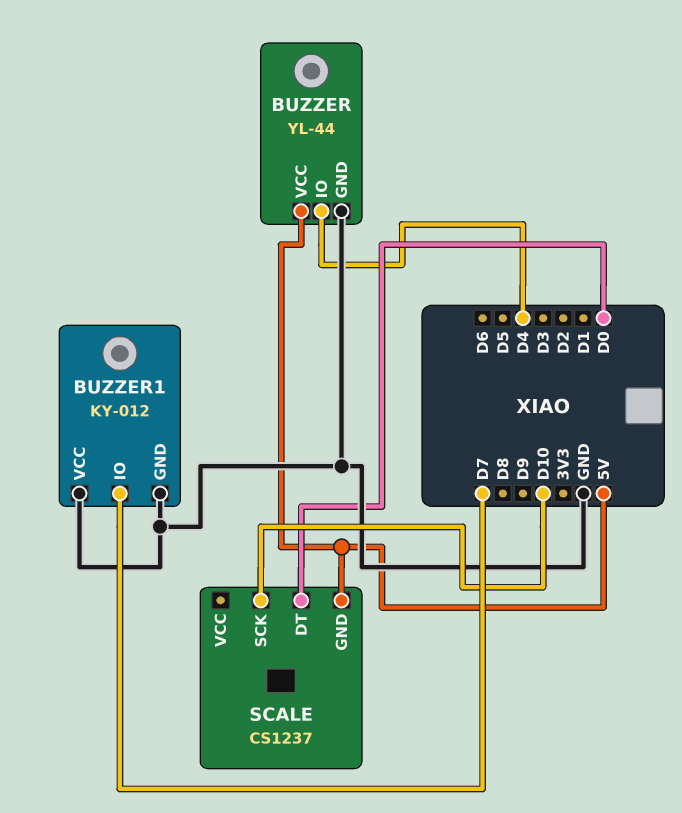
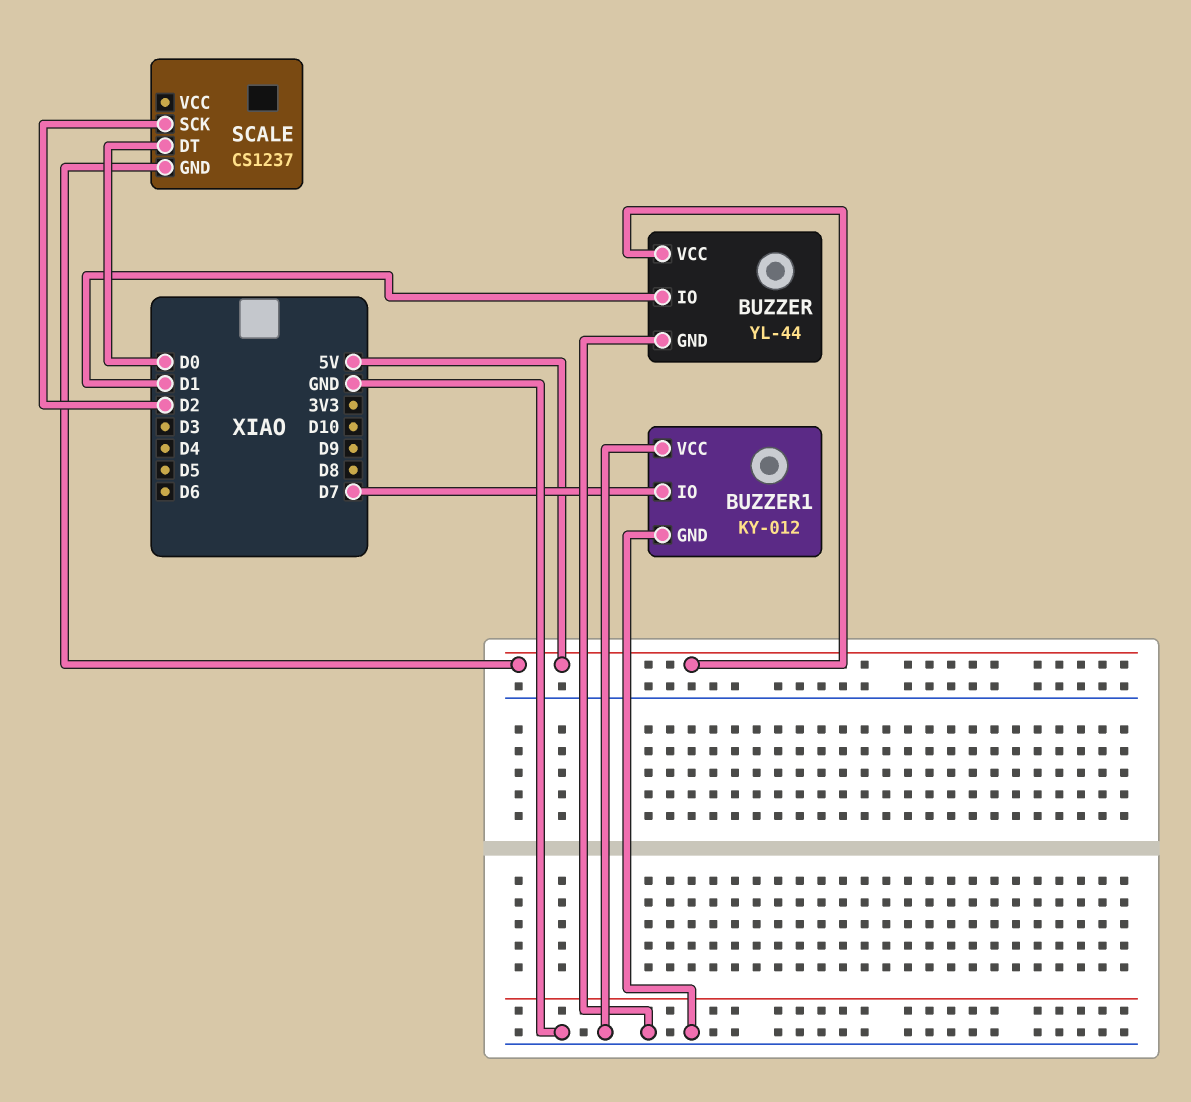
BUZZER pin IO: D4 -> D1
SCALE pin SCK: D10 -> D2

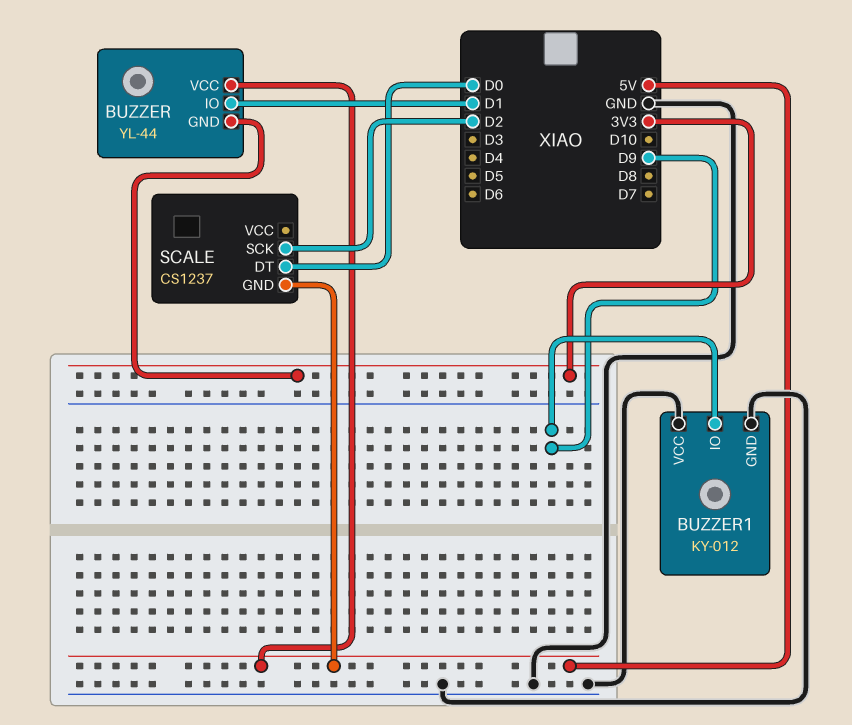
BUZZER pin GND: GND -> 3V3
BUZZER1 pin IO: D7 -> D9

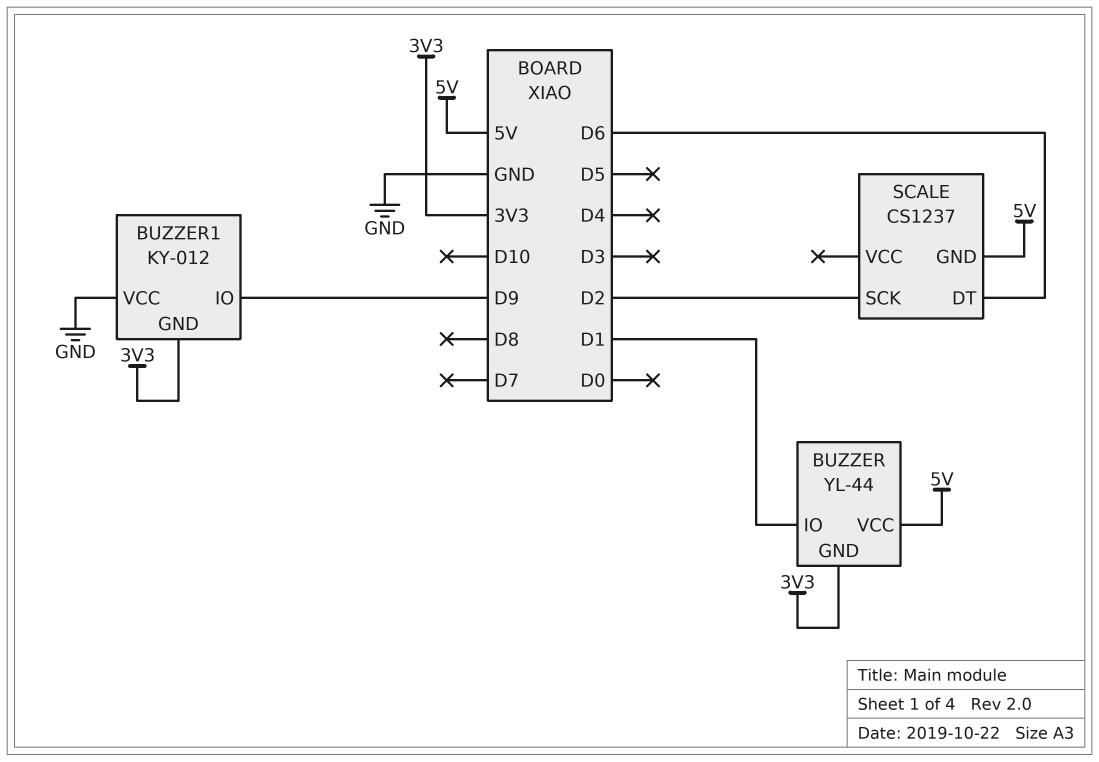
BUZZER1 pin GND: GND -> 3V3
SCALE pin DT: D0 -> D6

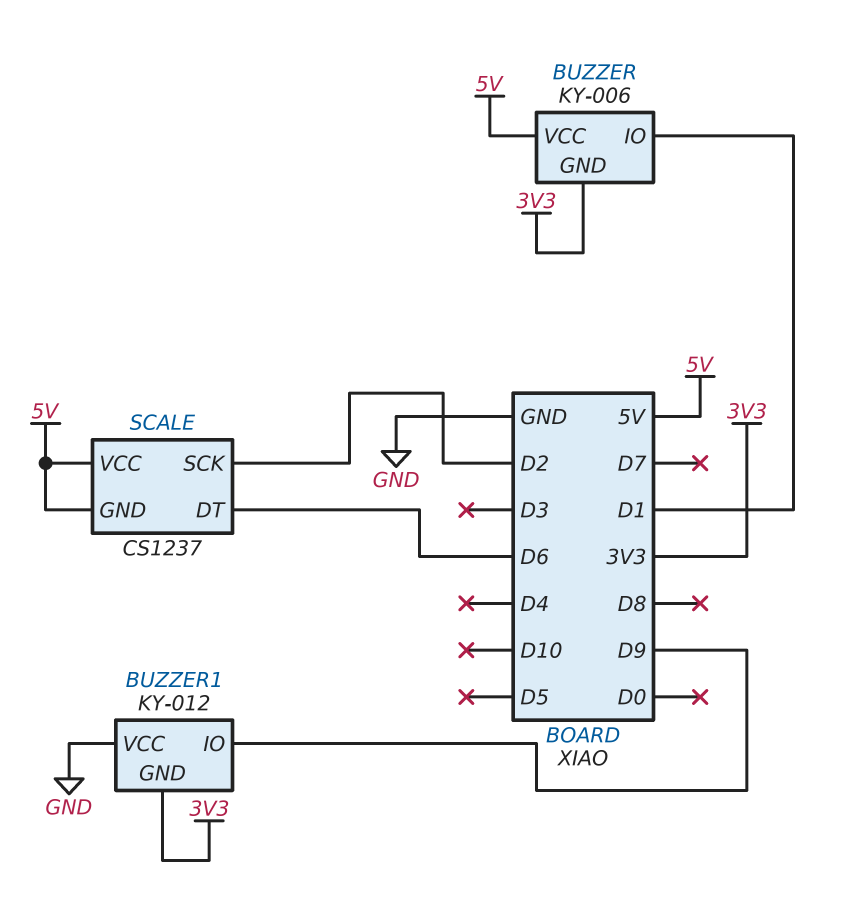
BUZZER: YL-44 -> KY-006
SCALE pin VCC: none -> 5V

